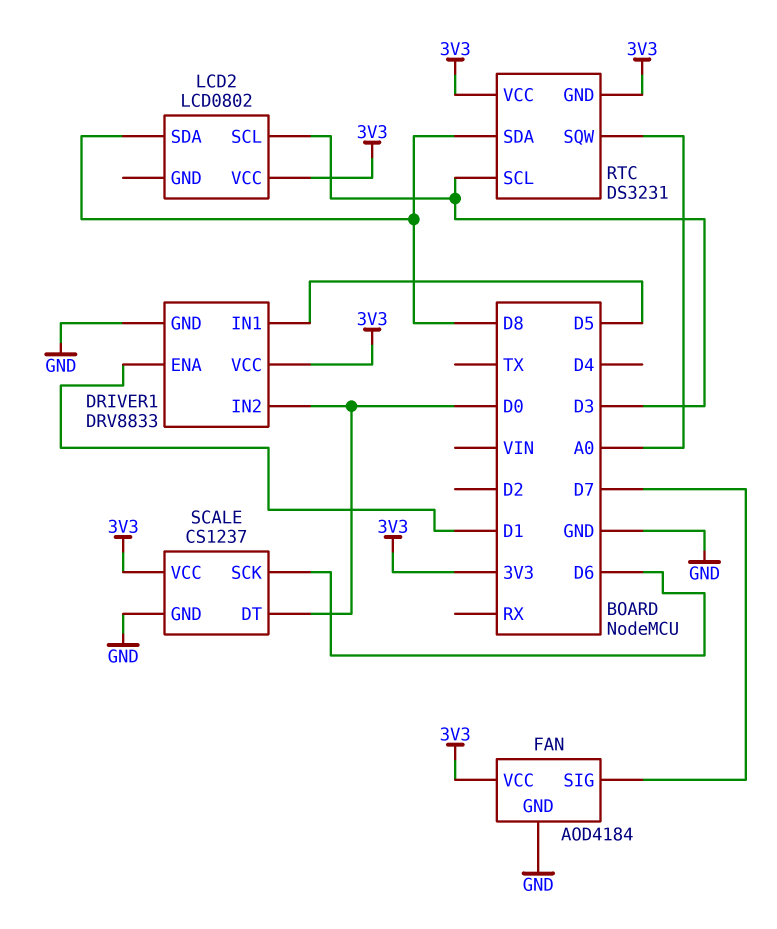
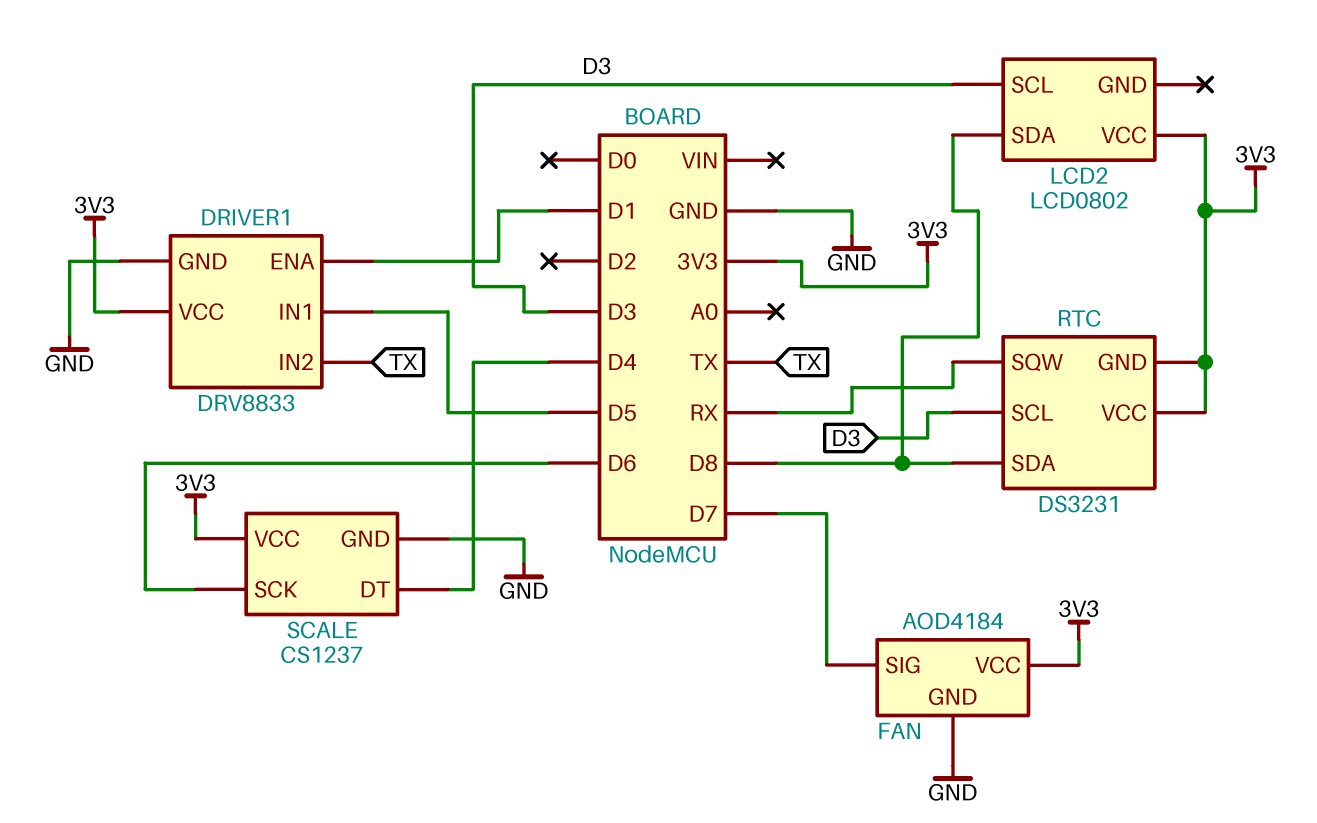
DRIVER1 pin IN2: D0 -> TX
RTC pin SQW: A0 -> RX
SCALE pin DT: D0 -> D4

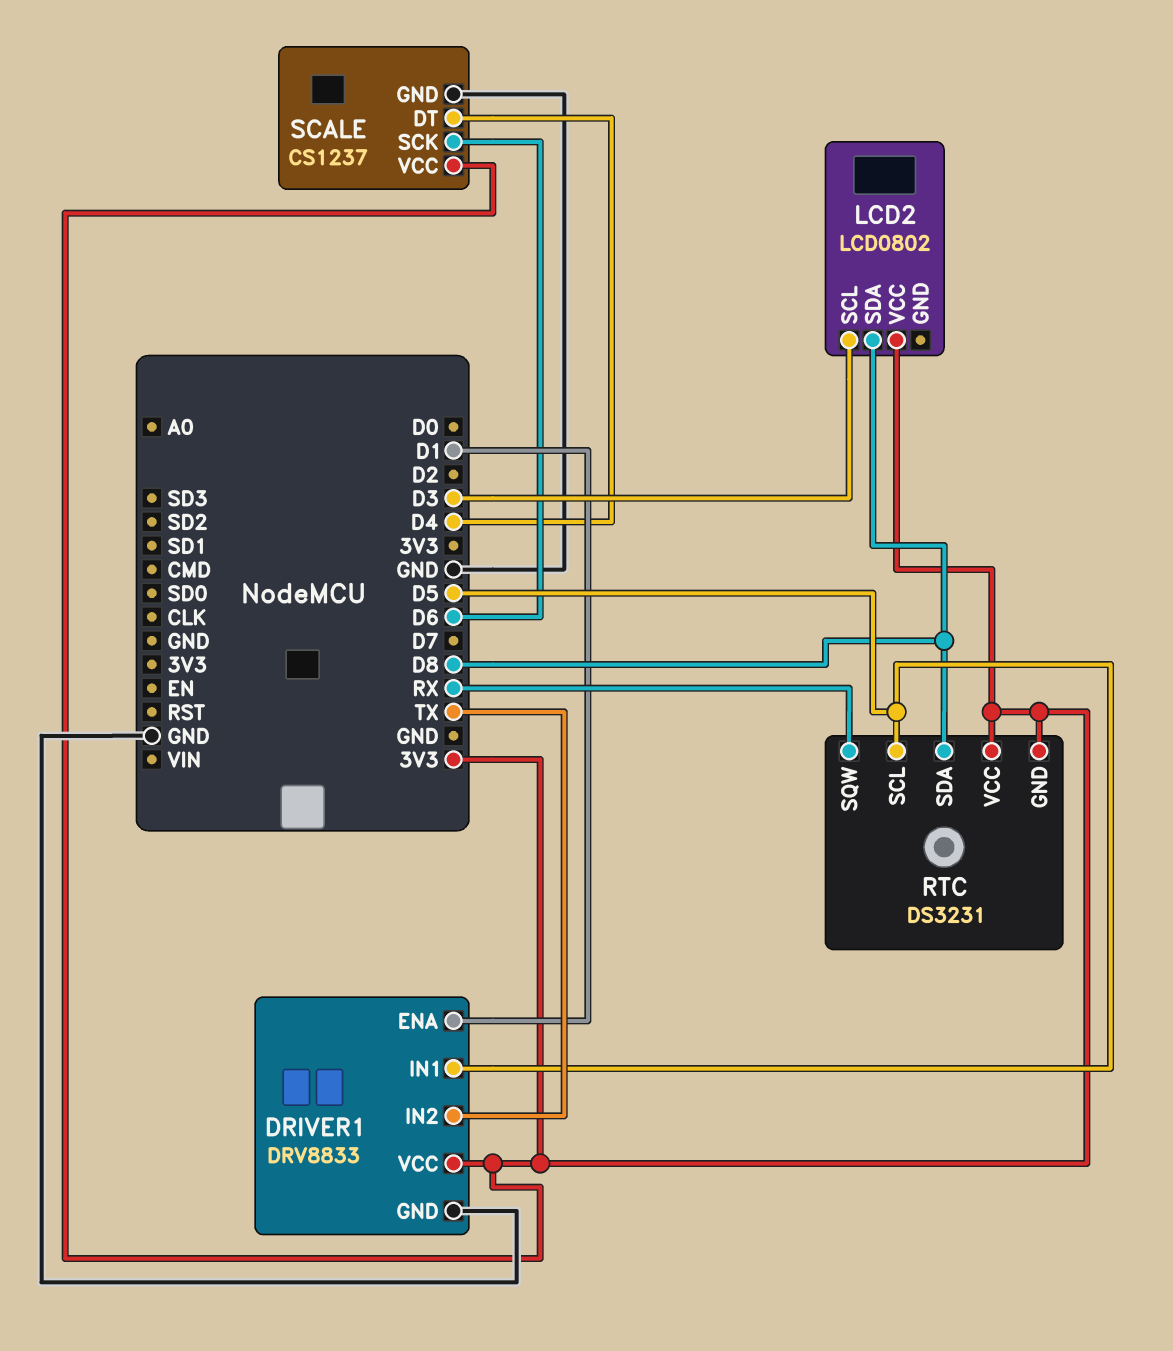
FAN: AOD4184 -> none
FAN pin GND: GND -> none
FAN pin SIG: D7 -> none
FAN pin VCC: 3V3 -> none
RTC pin SCL: D3 -> D5

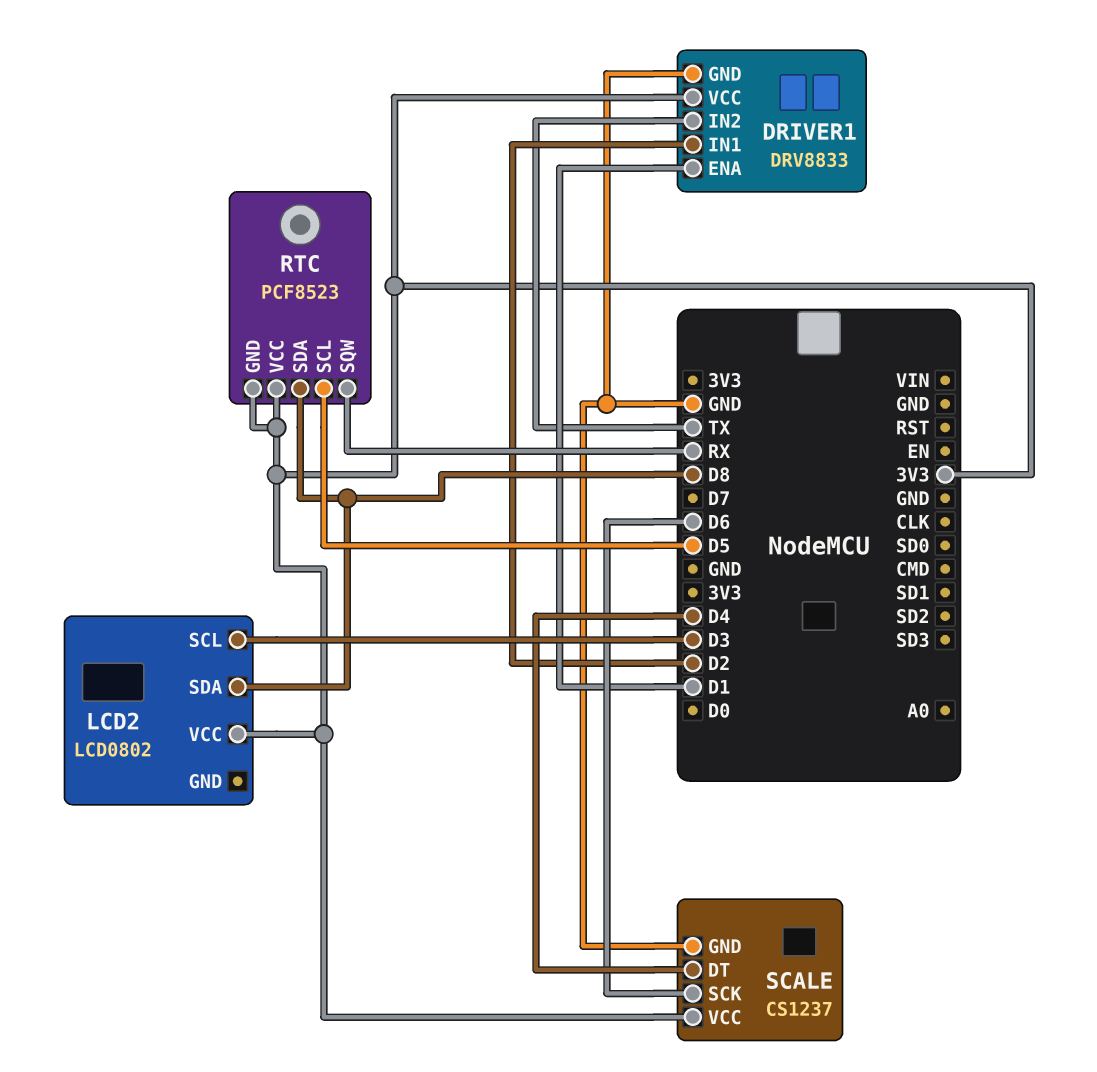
DRIVER1 pin IN1: D5 -> D2
RTC: DS3231 -> PCF8523

